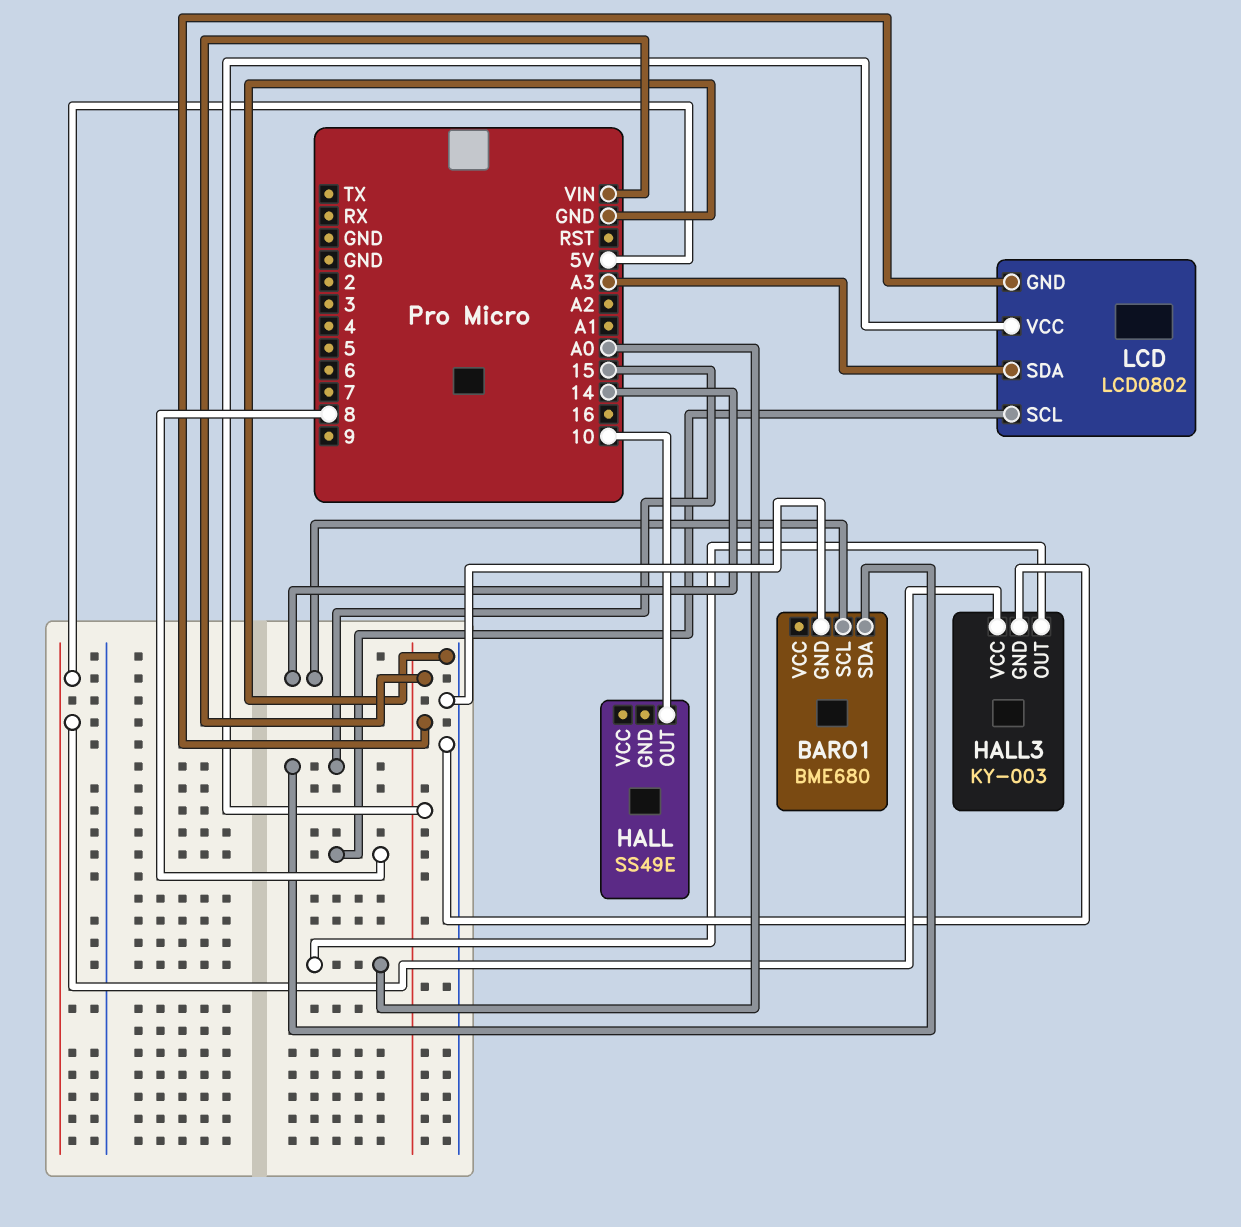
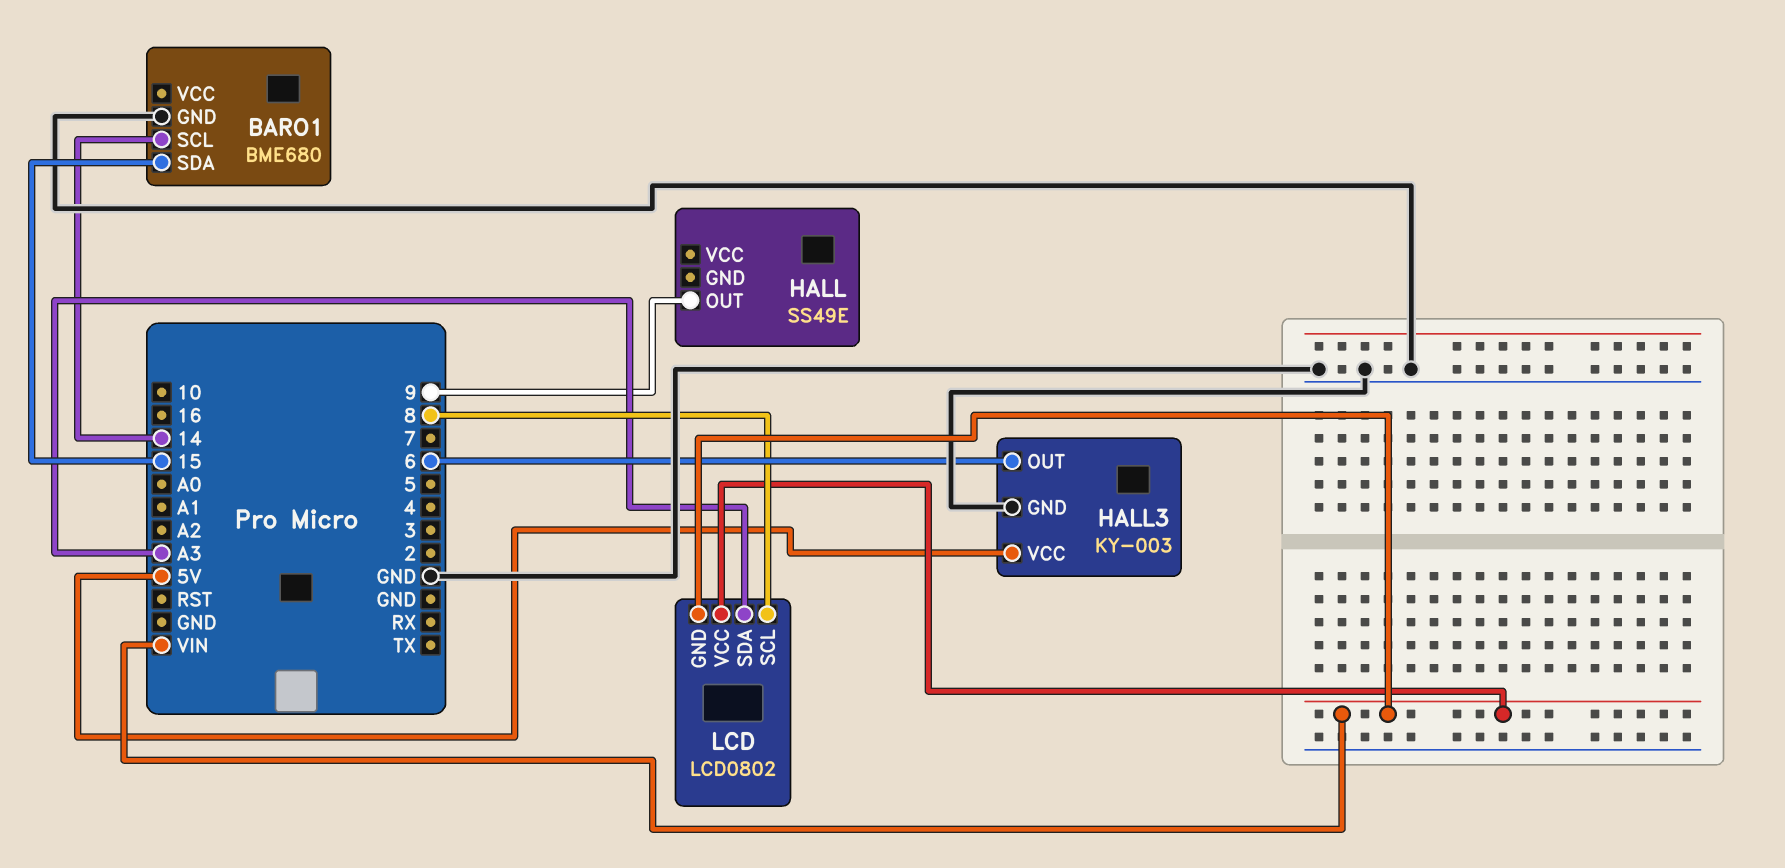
HALL pin OUT: 10 -> 9
HALL3 pin OUT: A0 -> 6

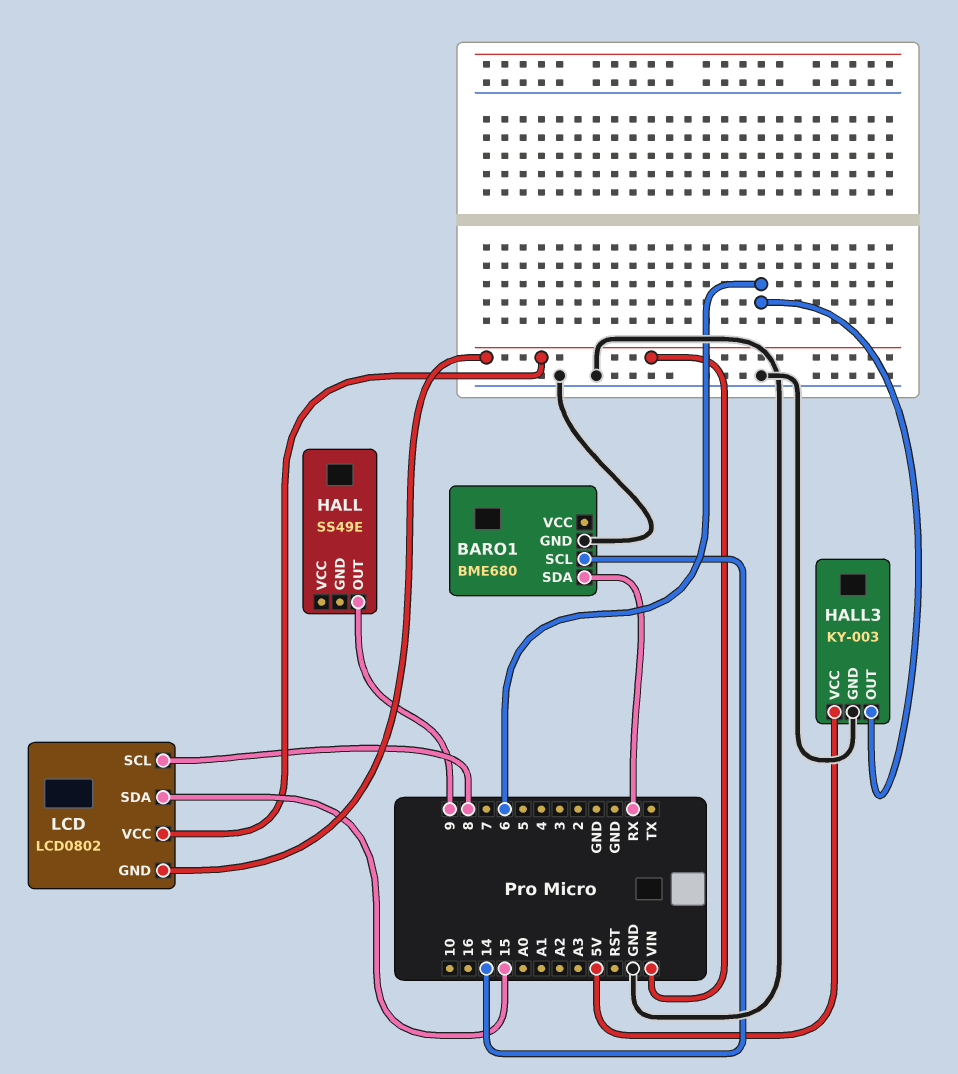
BARO1 pin SDA: 15 -> RX
LCD pin SDA: A3 -> 15

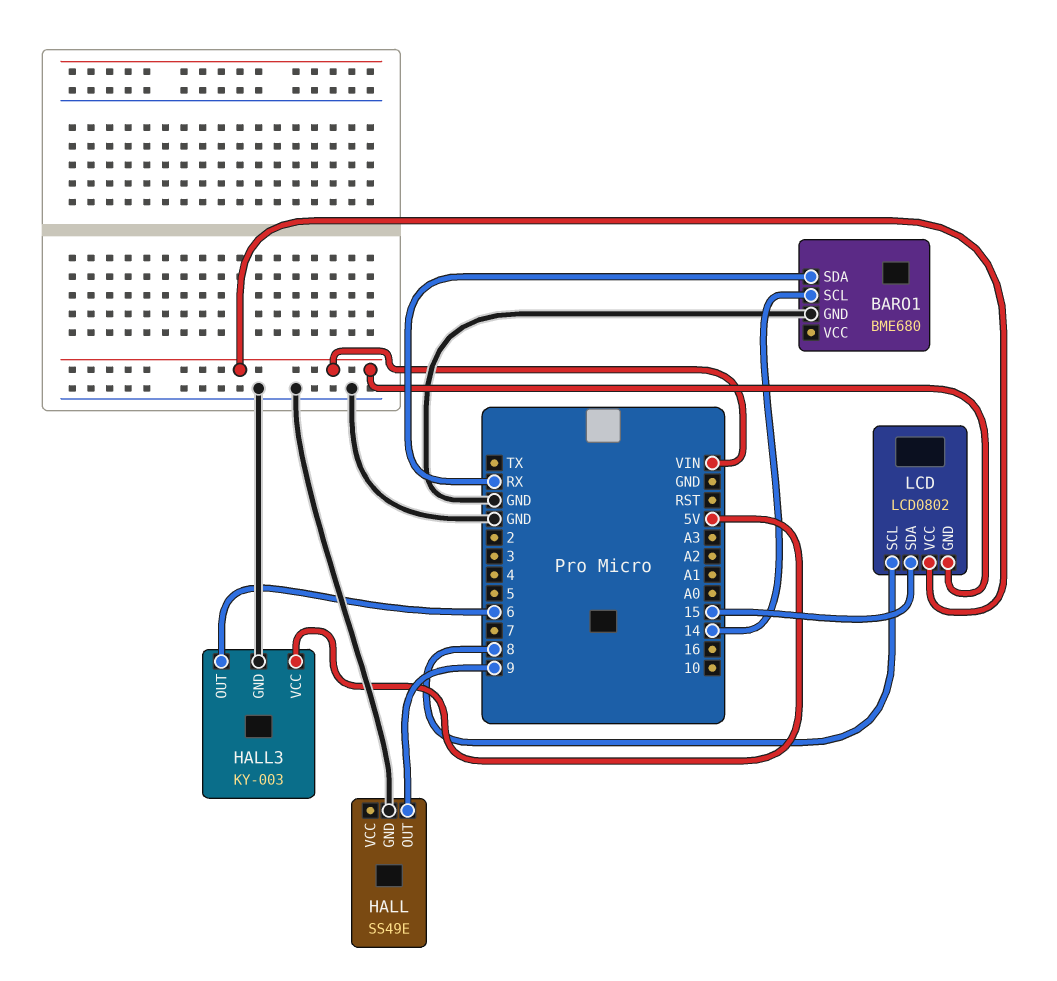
HALL pin GND: none -> GND

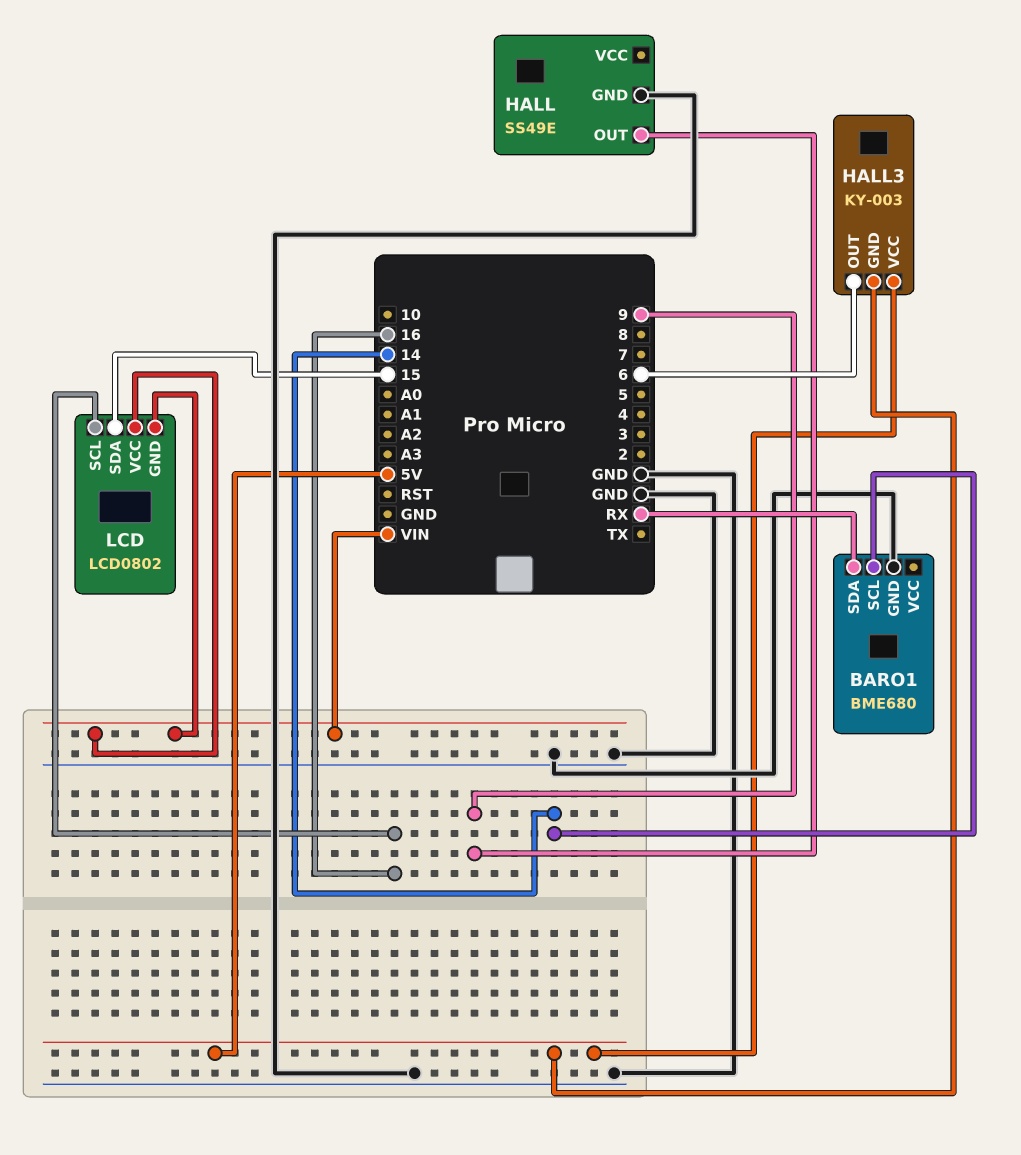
HALL3 pin GND: GND -> 5V
LCD pin SCL: 8 -> 16

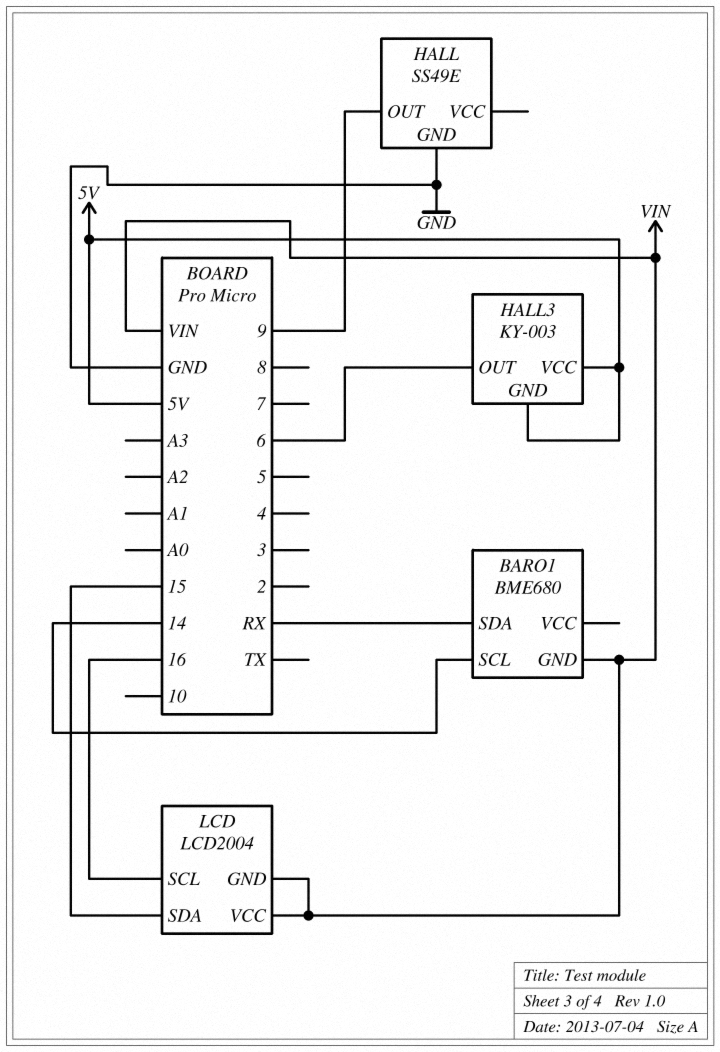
BARO1 pin GND: GND -> VIN
LCD: LCD0802 -> LCD2004

